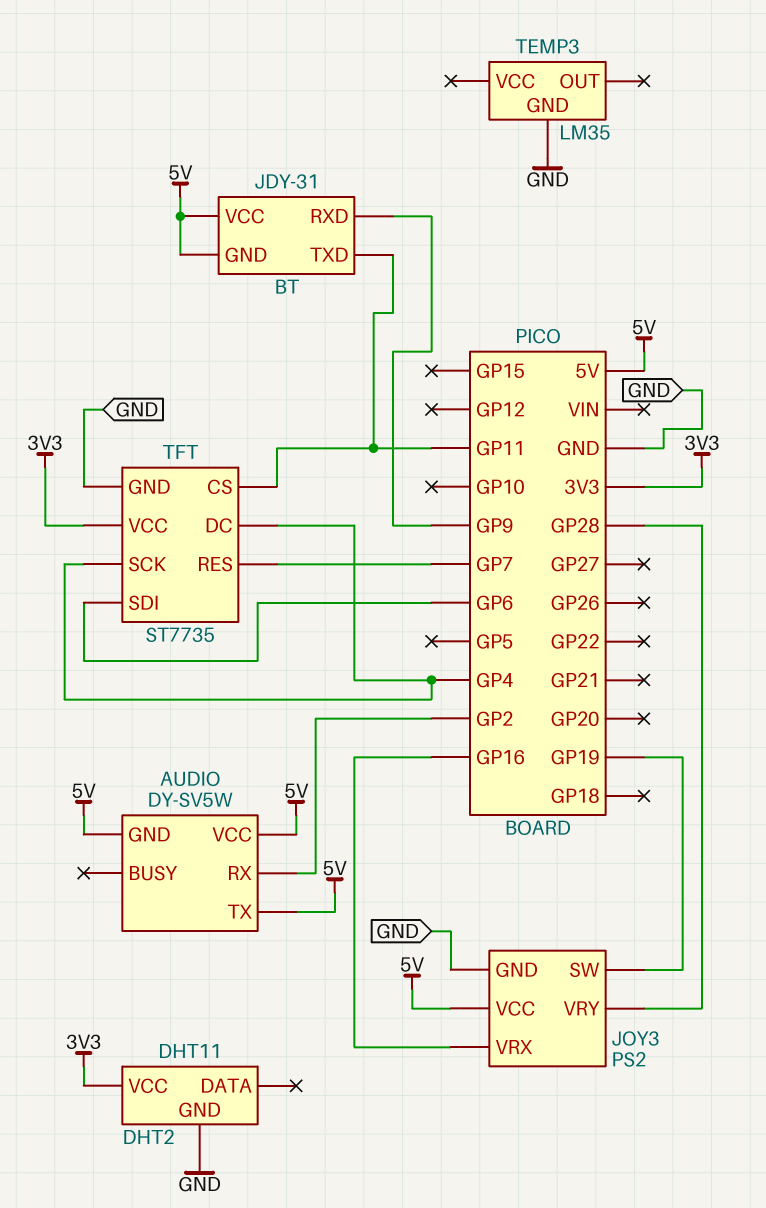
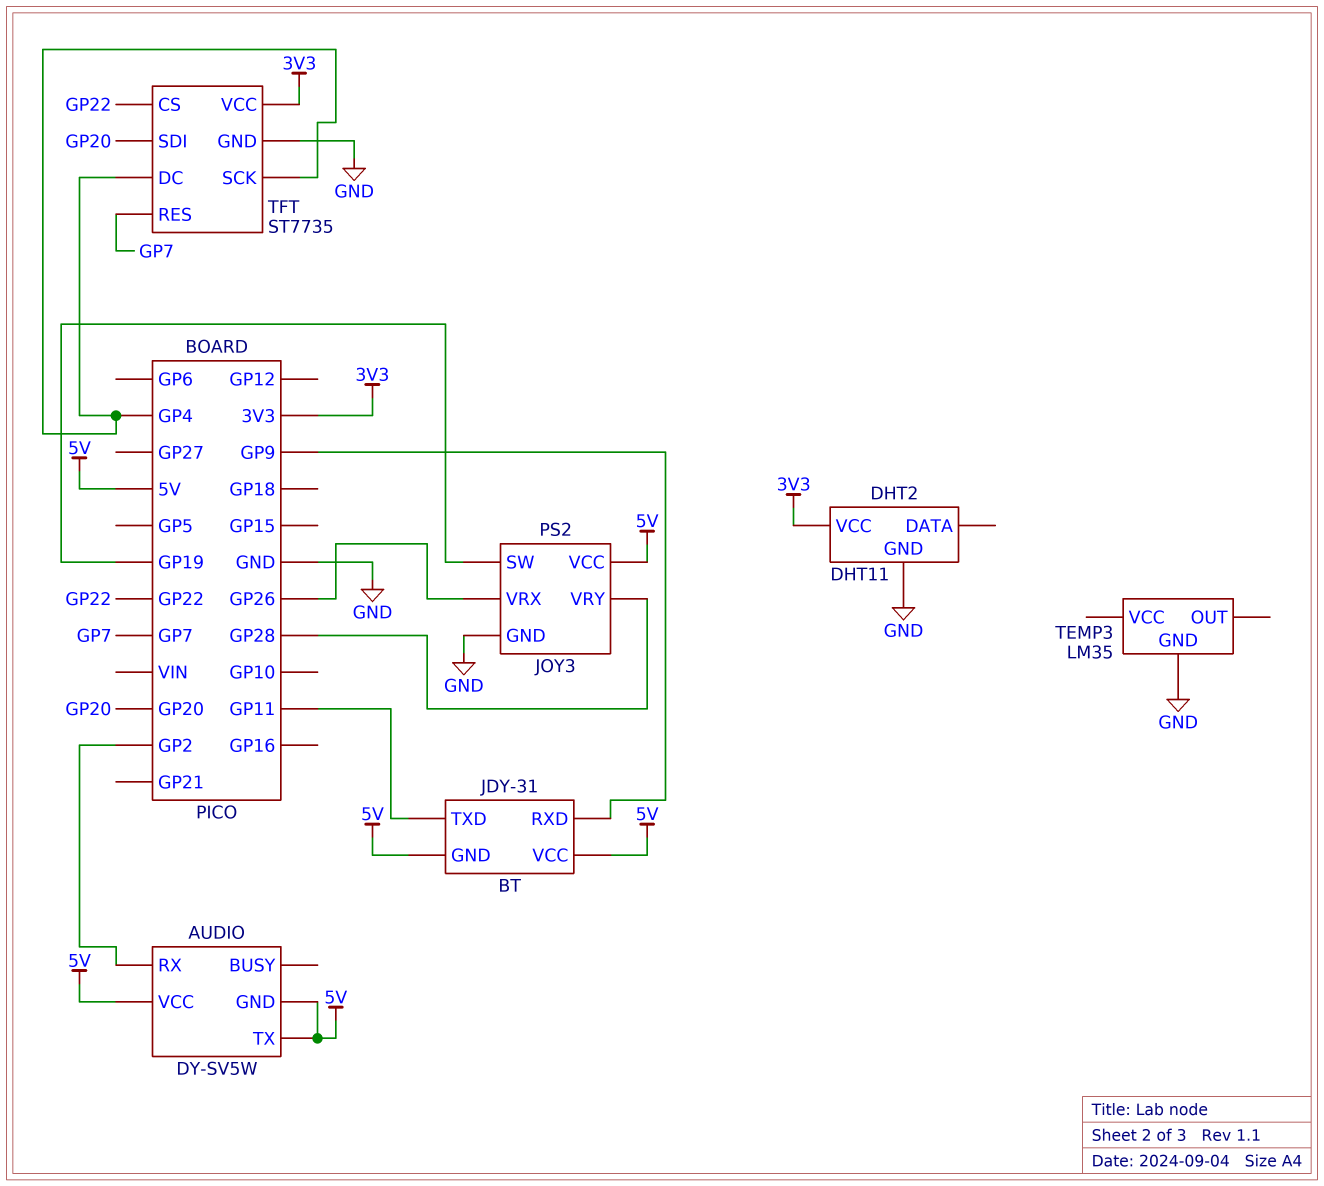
JOY3 pin VRX: GP16 -> GP26
TFT pin CS: GP11 -> GP22
TFT pin SDI: GP6 -> GP20

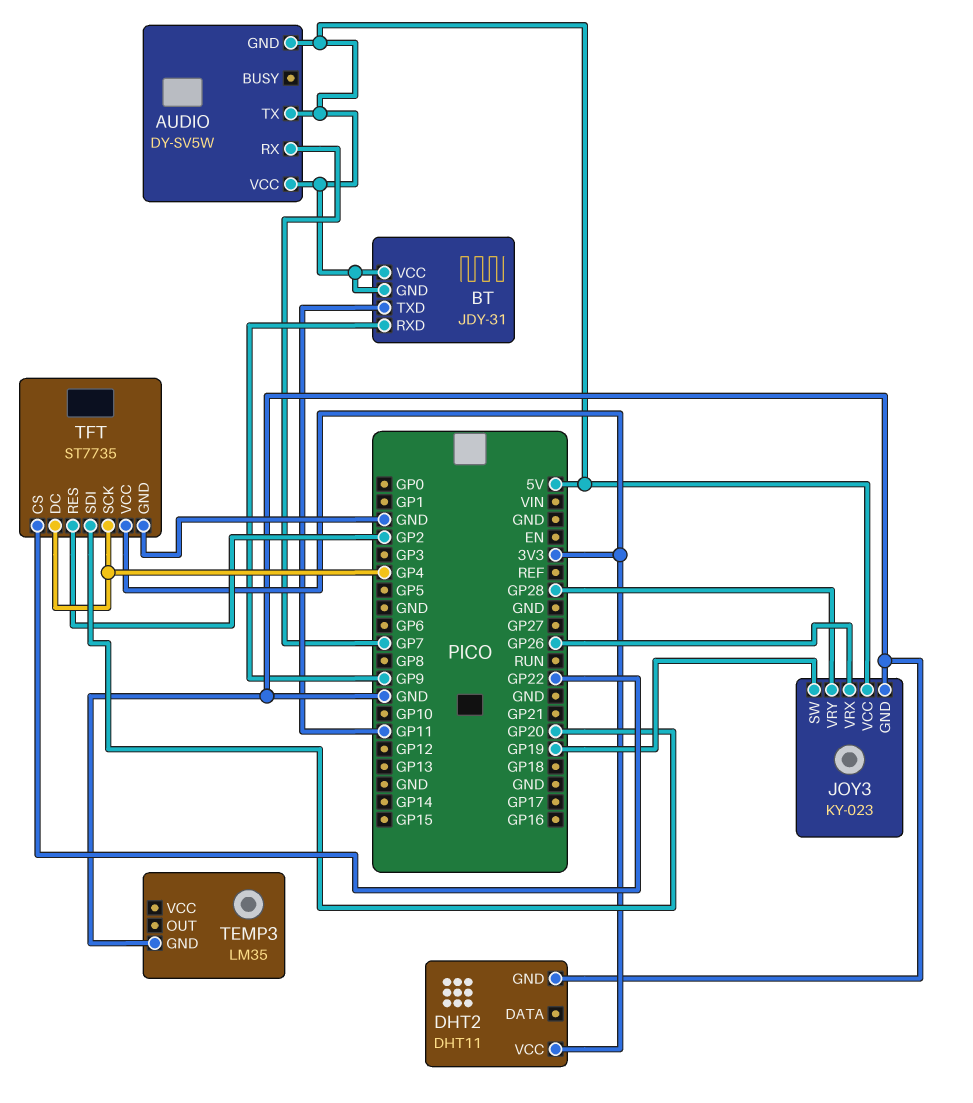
AUDIO pin RX: GP2 -> GP7
JOY3: PS2 -> KY-023
TFT pin RES: GP7 -> GP2

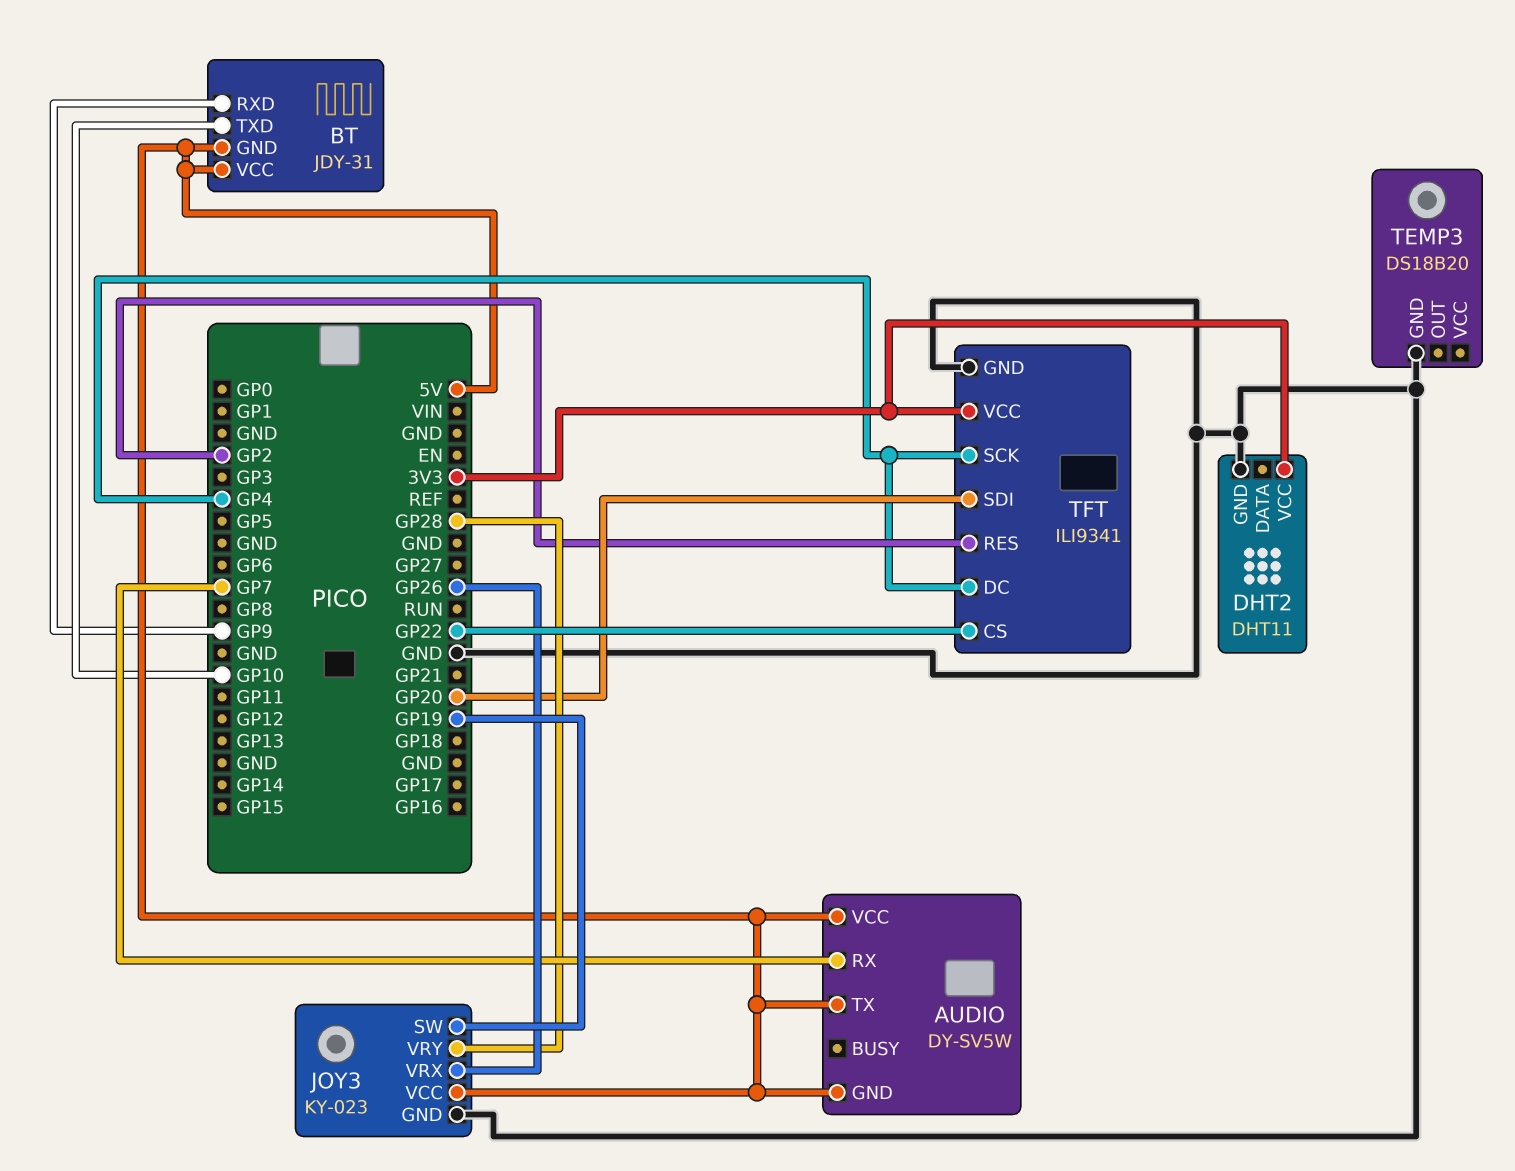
BT pin TXD: GP11 -> GP10
TEMP3: LM35 -> DS18B20
TFT: ST7735 -> ILI9341

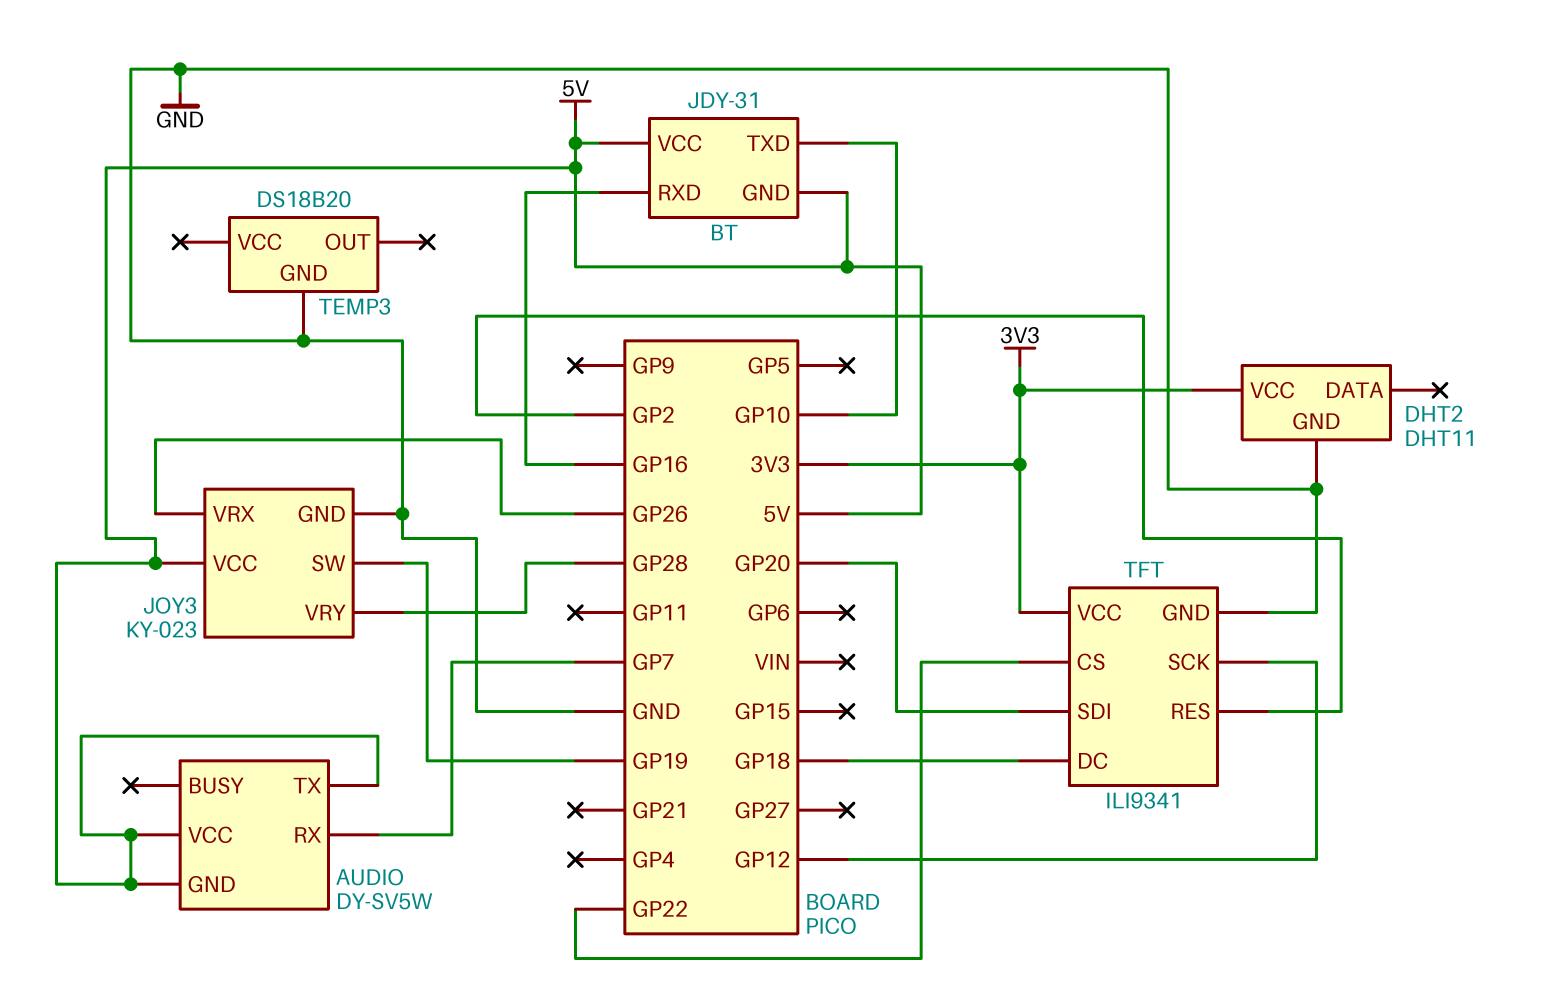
BT pin RXD: GP9 -> GP16
TFT pin DC: GP4 -> GP18
TFT pin SCK: GP4 -> GP12

